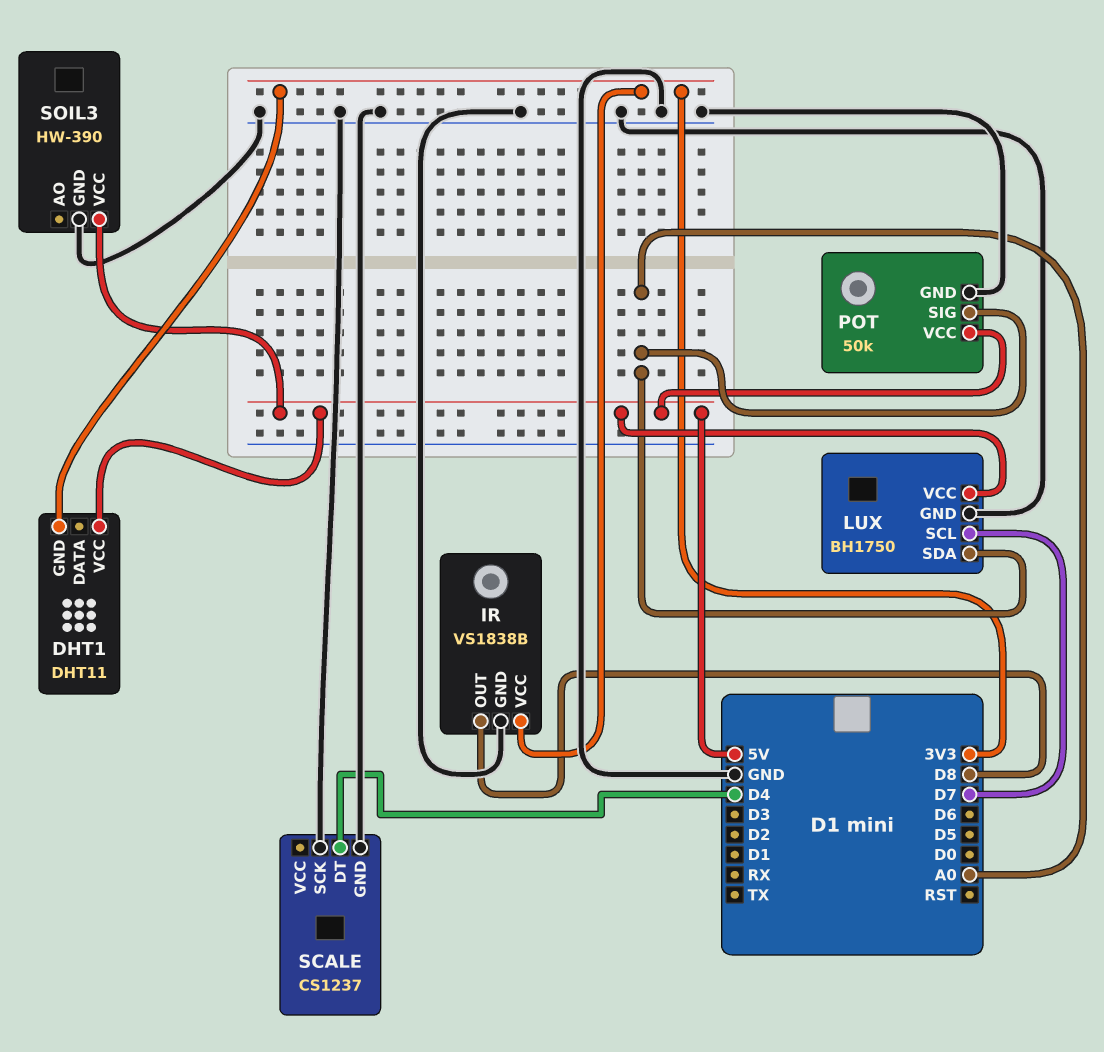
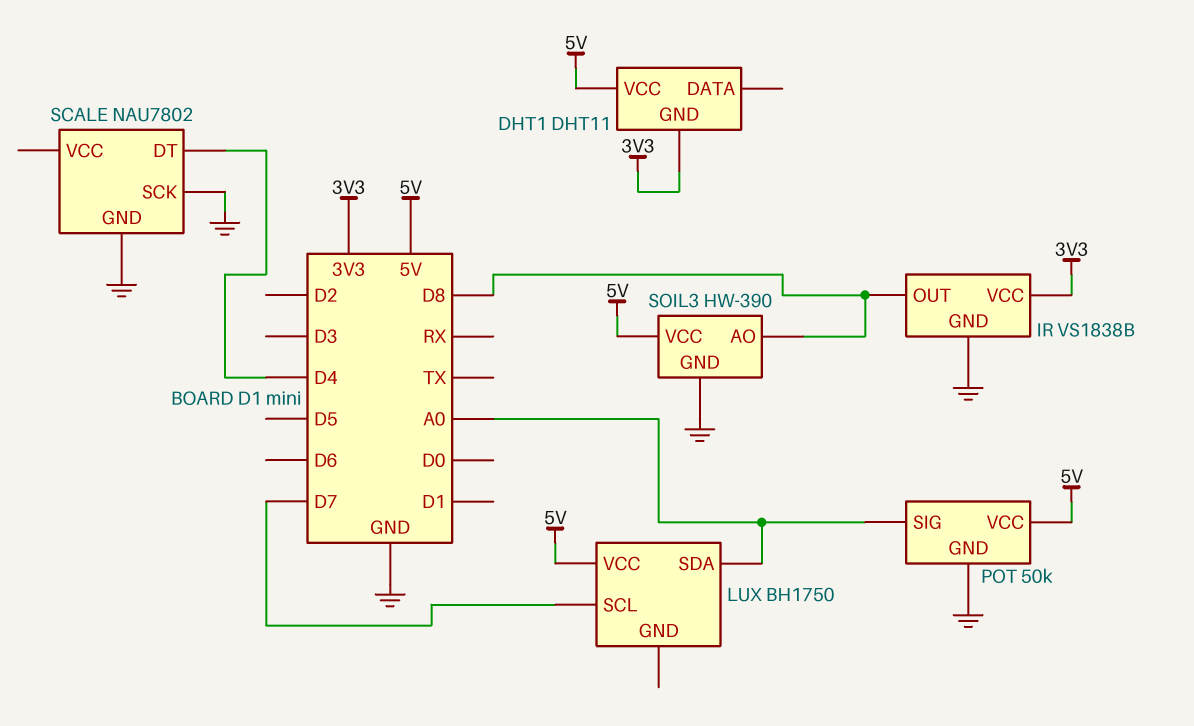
LUX pin GND: GND -> none
SCALE: CS1237 -> NAU7802
SOIL3 pin AO: none -> D8

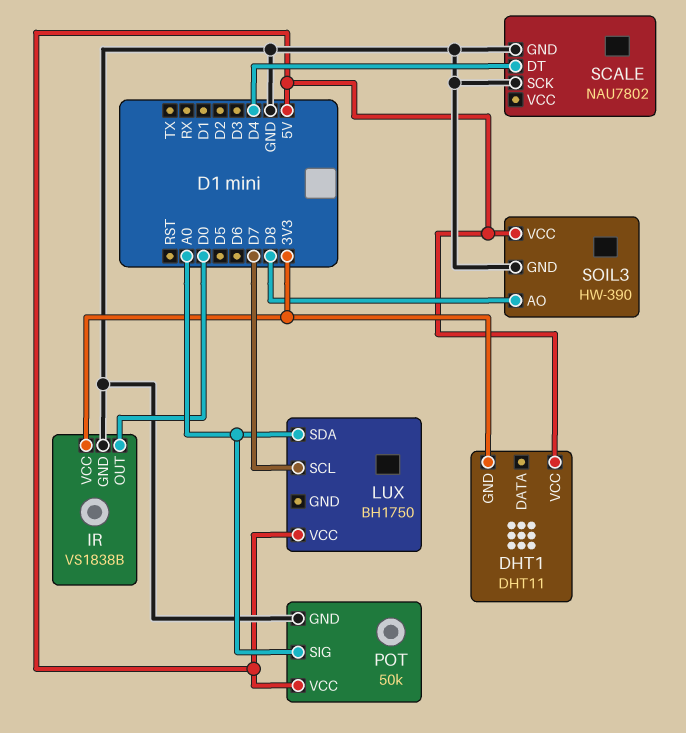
IR pin OUT: D8 -> D0

